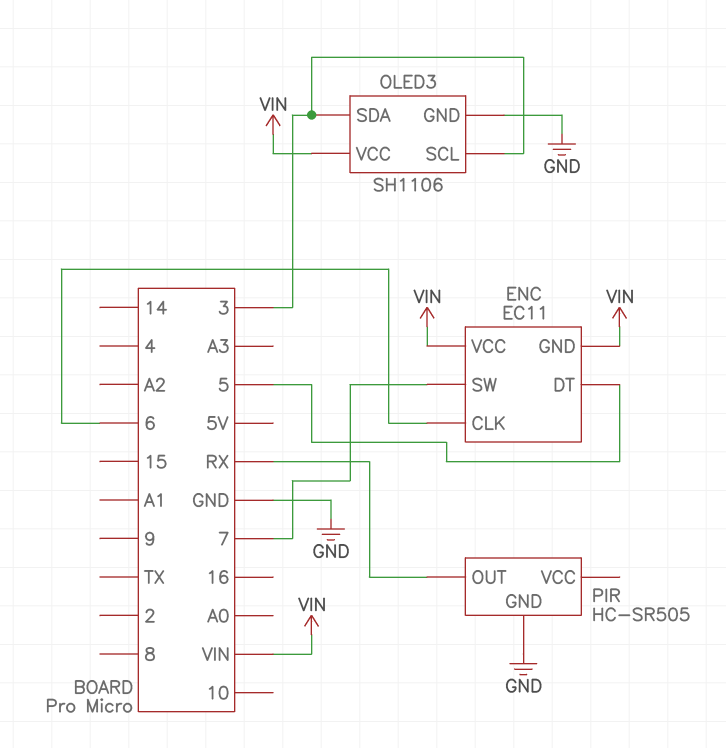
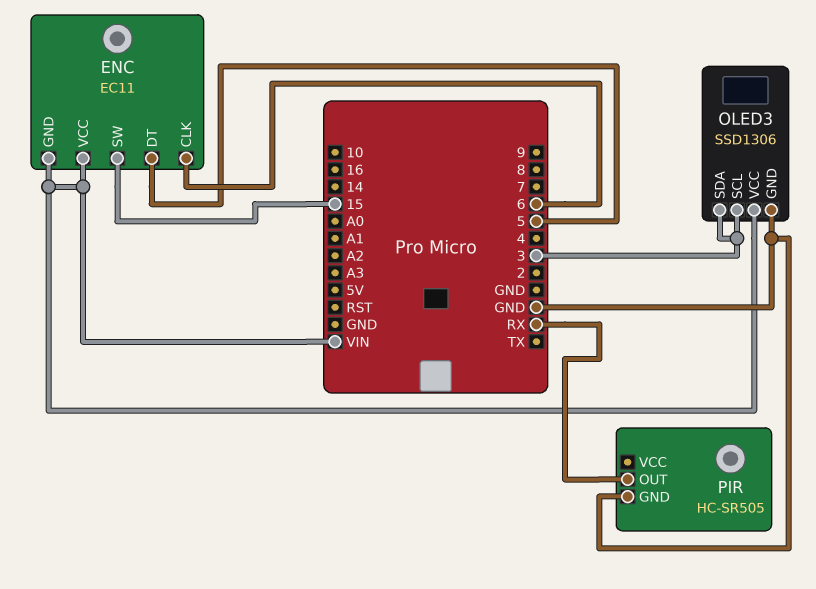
ENC pin SW: 7 -> 15
OLED3: SH1106 -> SSD1306

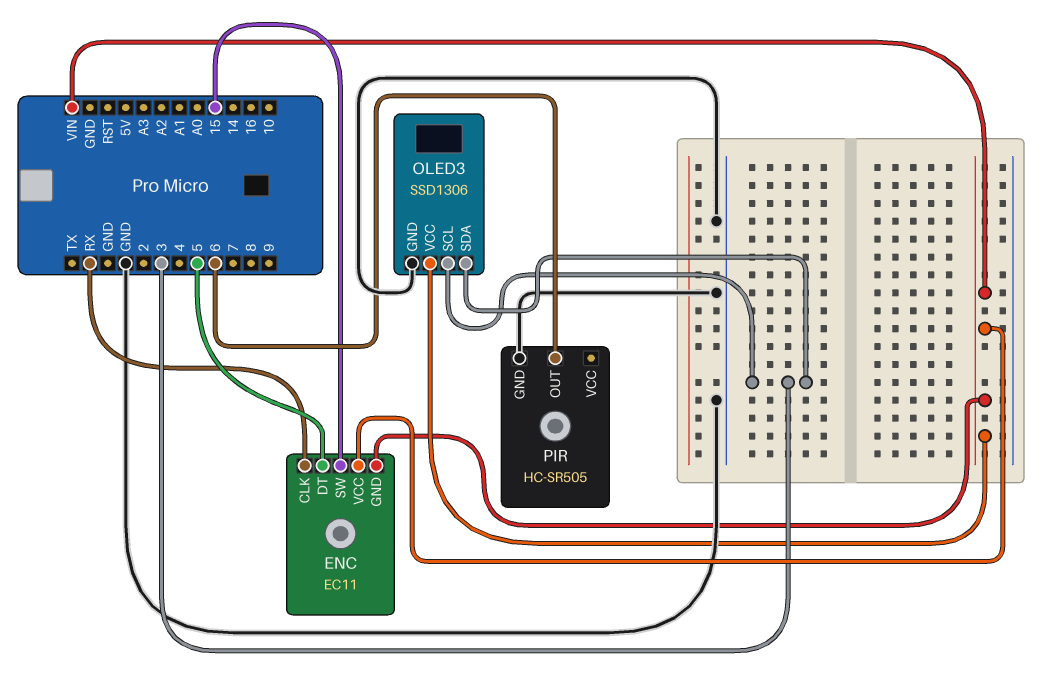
ENC pin CLK: 6 -> RX
PIR pin OUT: RX -> 6

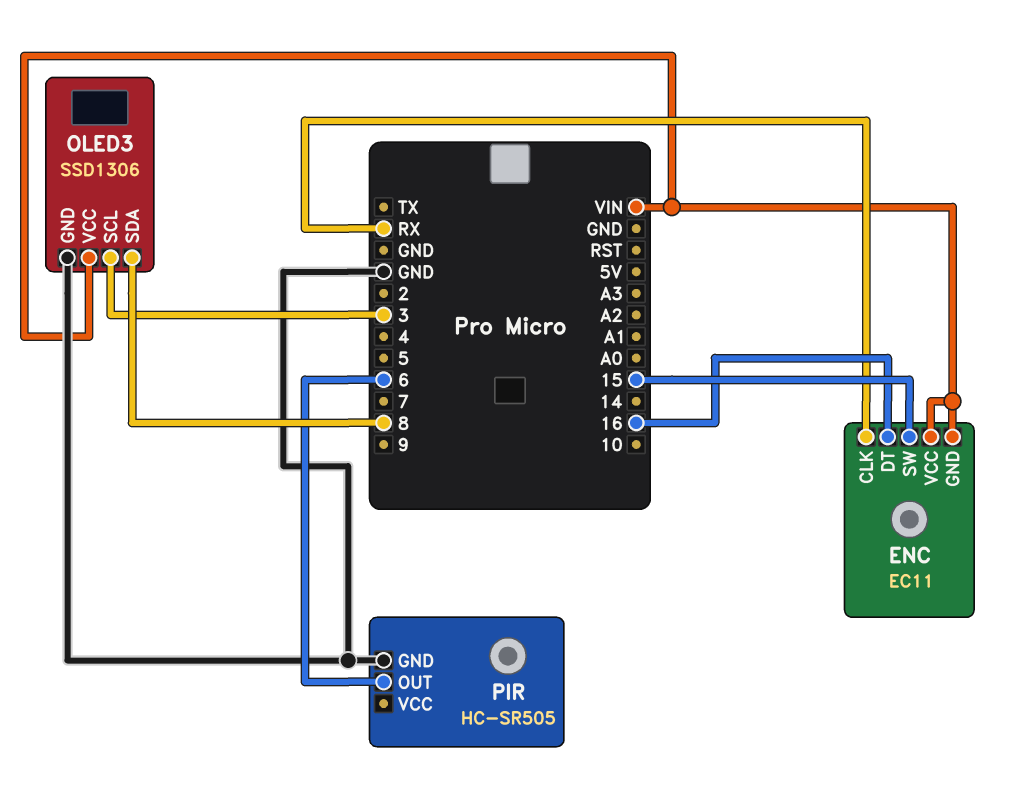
ENC pin DT: 5 -> 16
OLED3 pin SDA: 3 -> 8

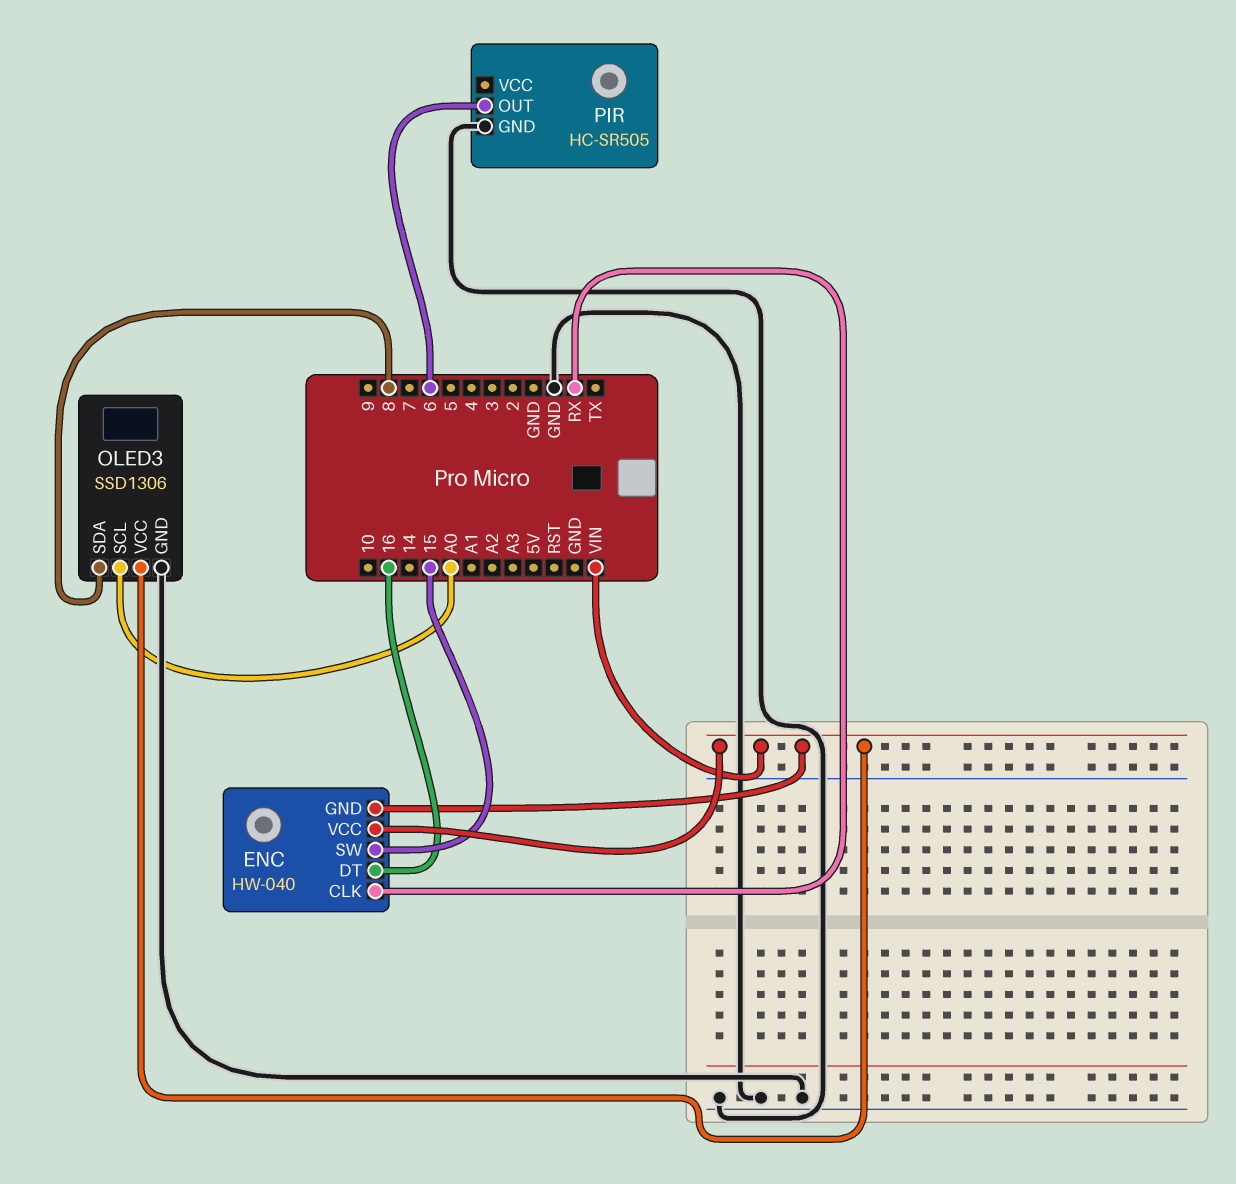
ENC: EC11 -> HW-040
OLED3 pin SCL: 3 -> A0

